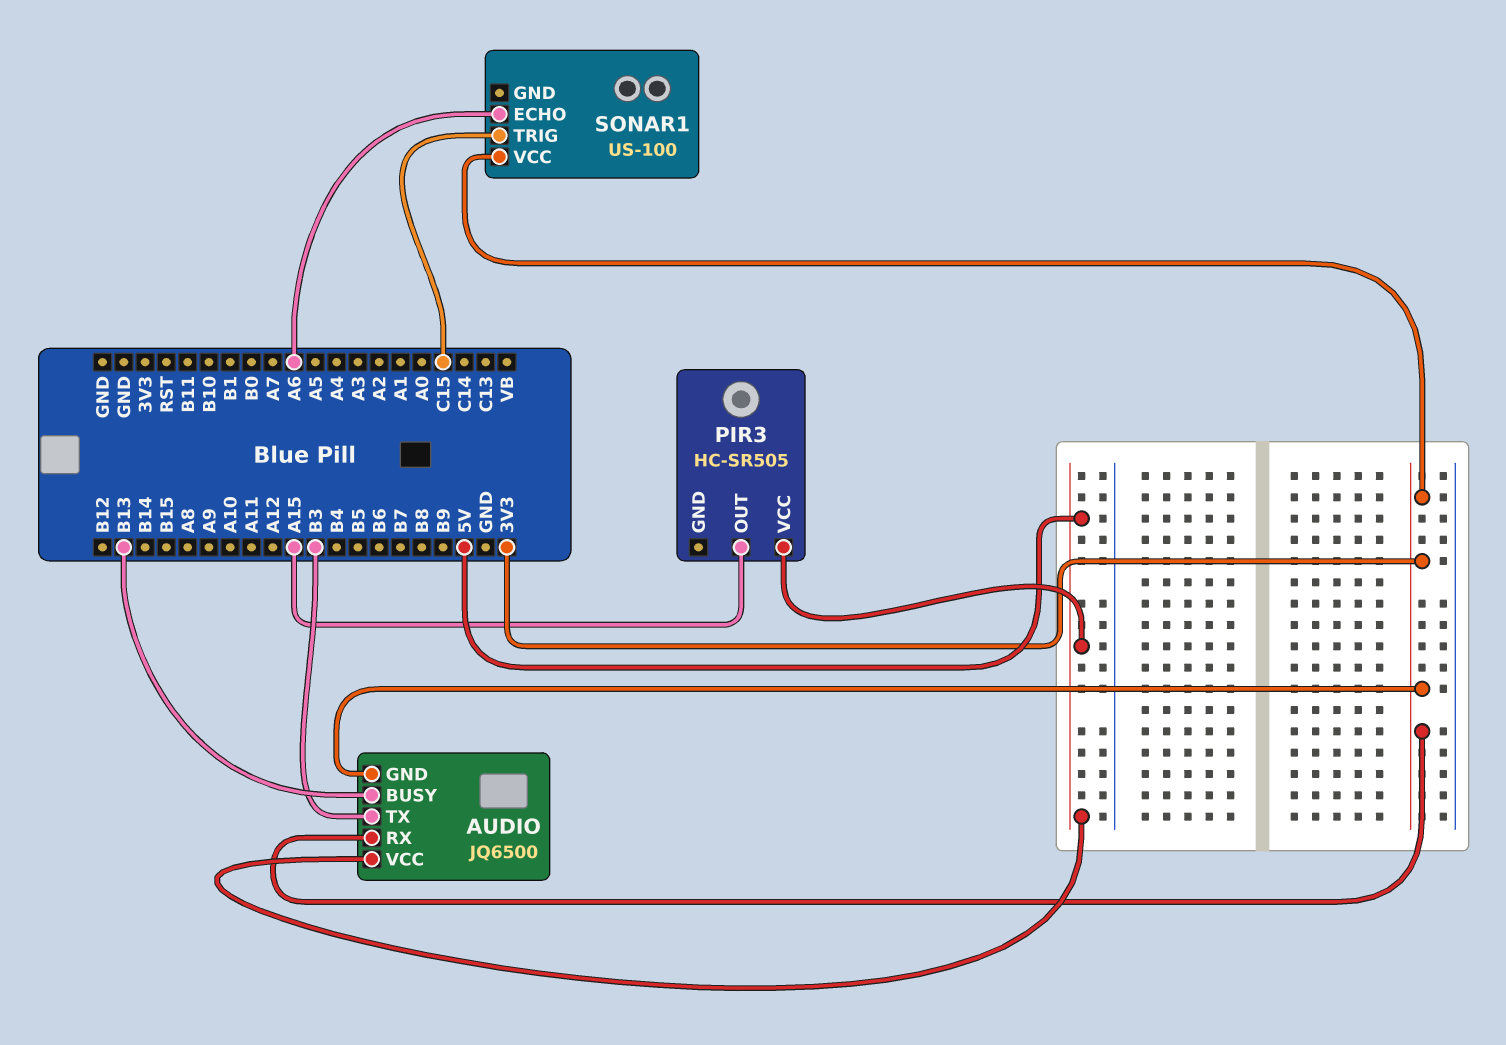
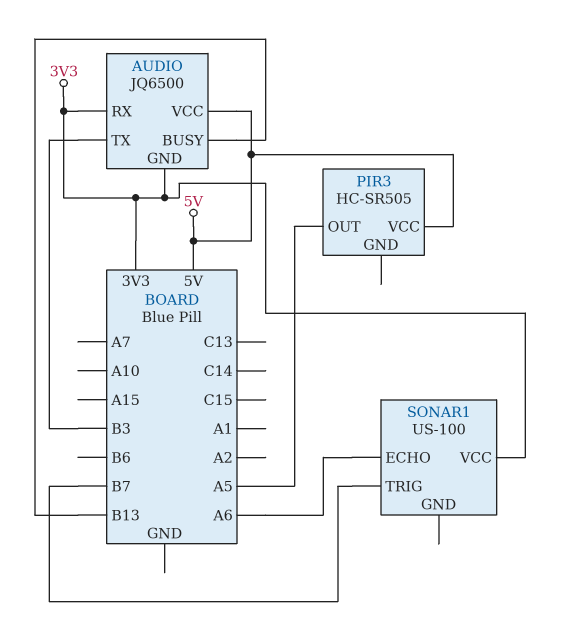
PIR3 pin OUT: A15 -> A5
SONAR1 pin TRIG: C15 -> B7

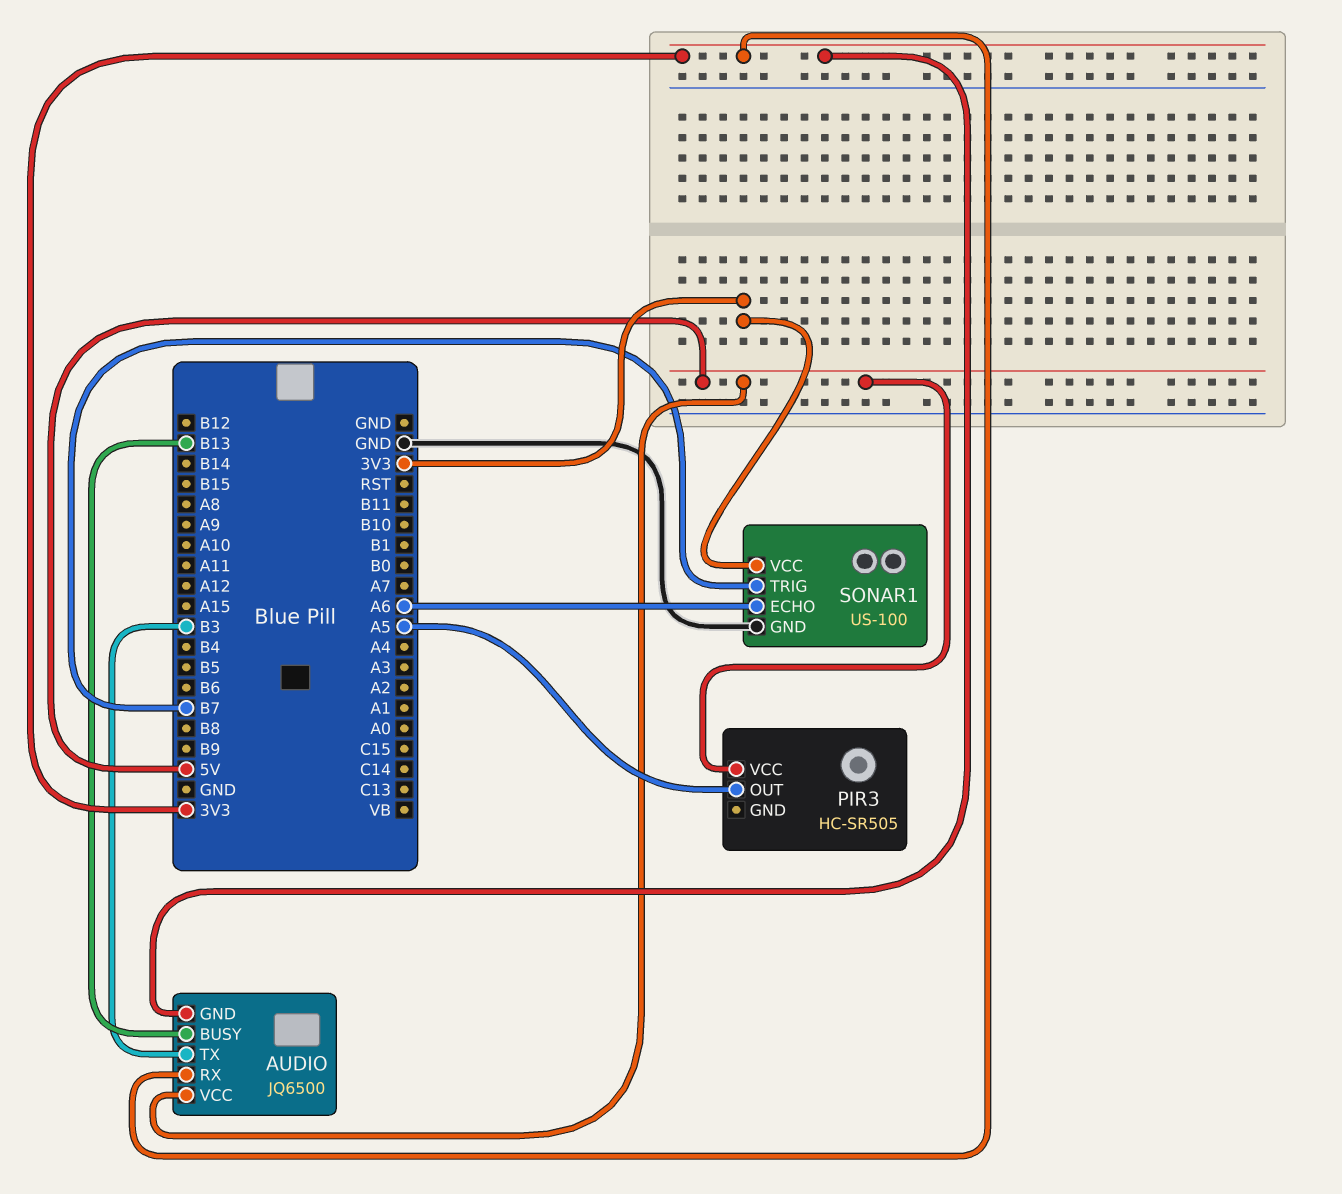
SONAR1 pin GND: none -> GND

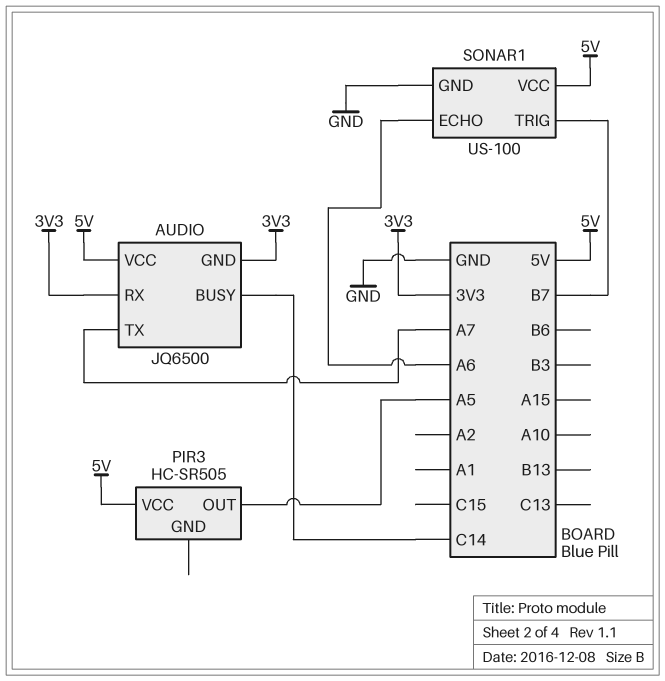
AUDIO pin BUSY: B13 -> C14
AUDIO pin TX: B3 -> A7
SONAR1 pin VCC: 3V3 -> 5V

